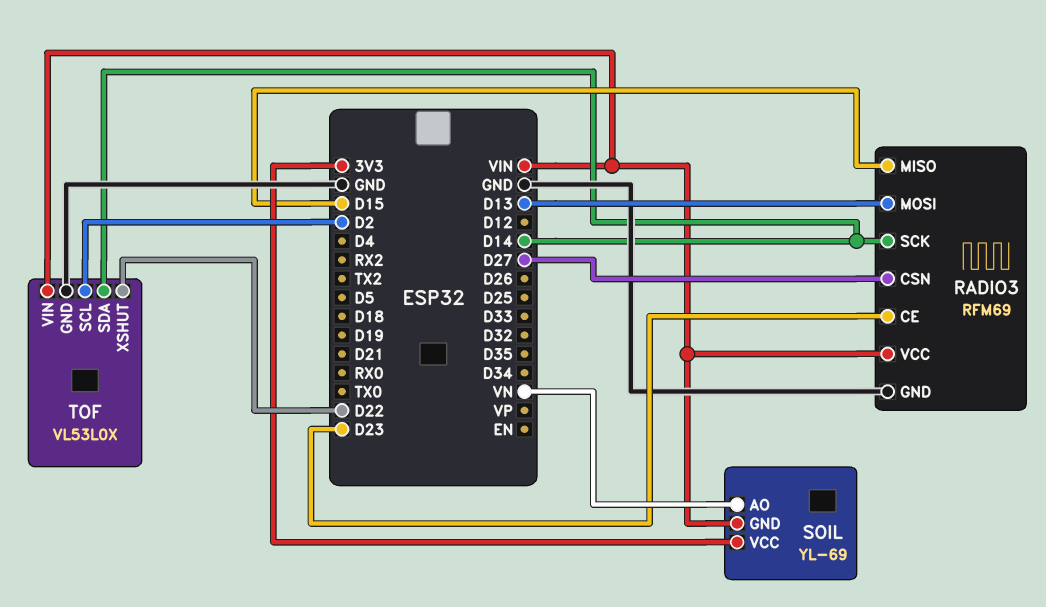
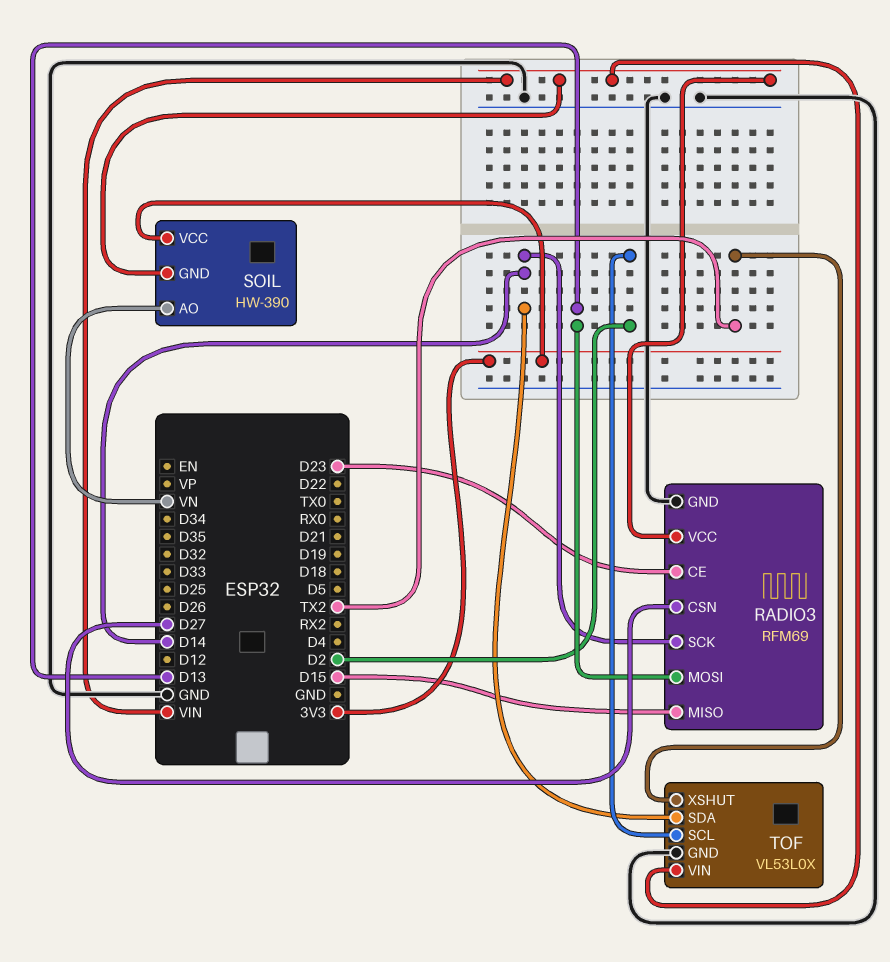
SOIL: YL-69 -> HW-390
TOF pin XSHUT: D22 -> TX2

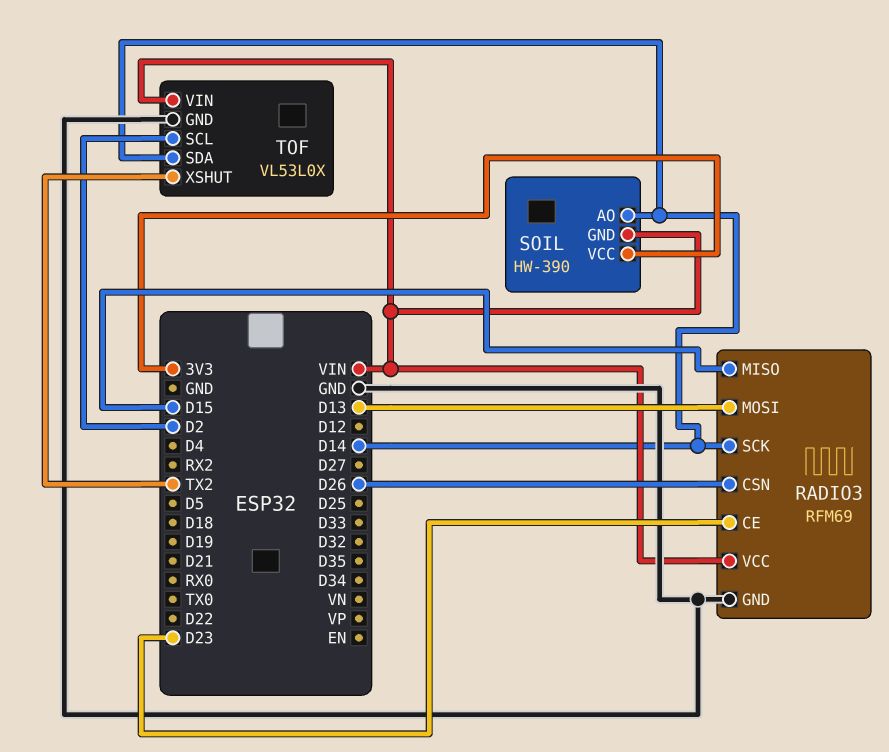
RADIO3 pin CSN: D27 -> D26
SOIL pin AO: VN -> D14

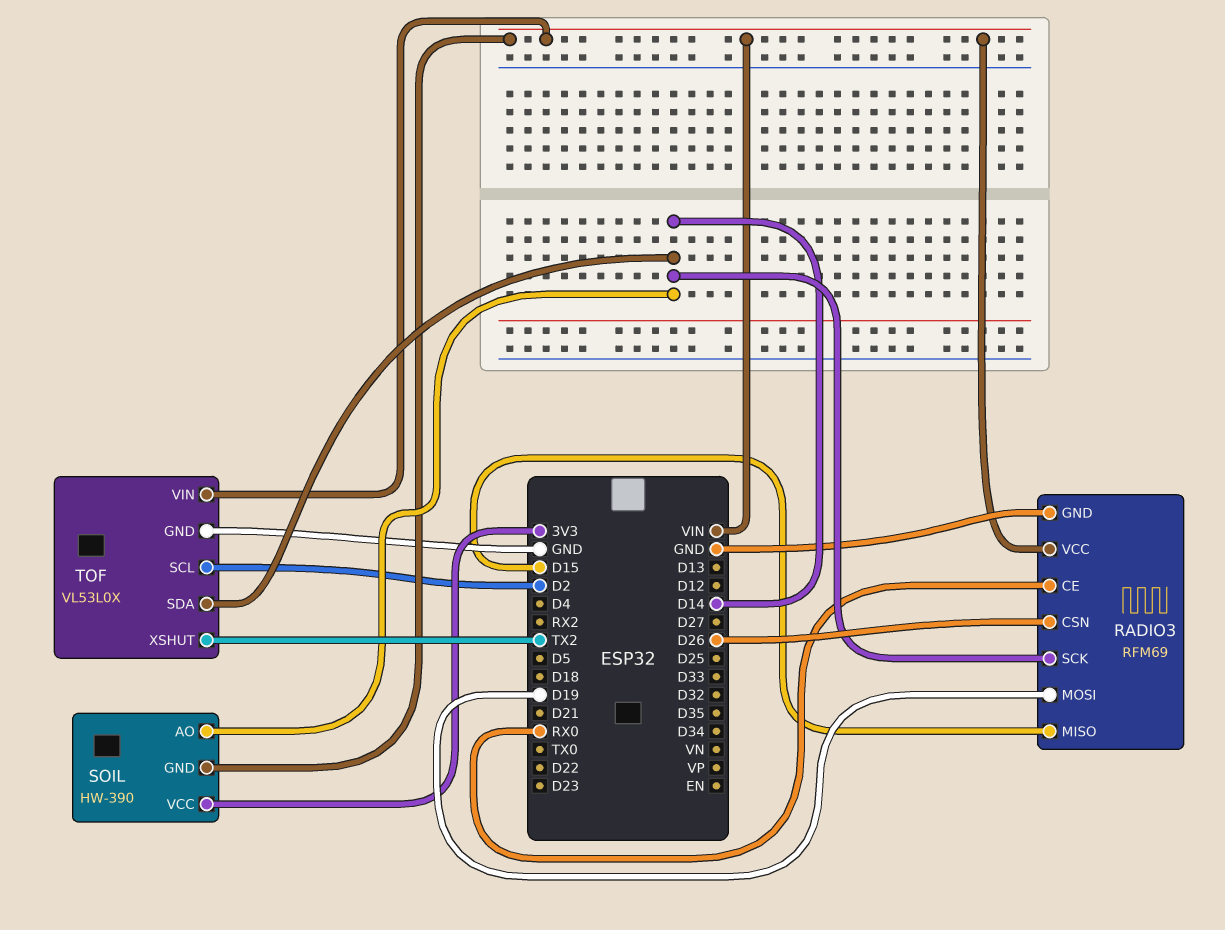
RADIO3 pin CE: D23 -> RX0
RADIO3 pin MOSI: D13 -> D19

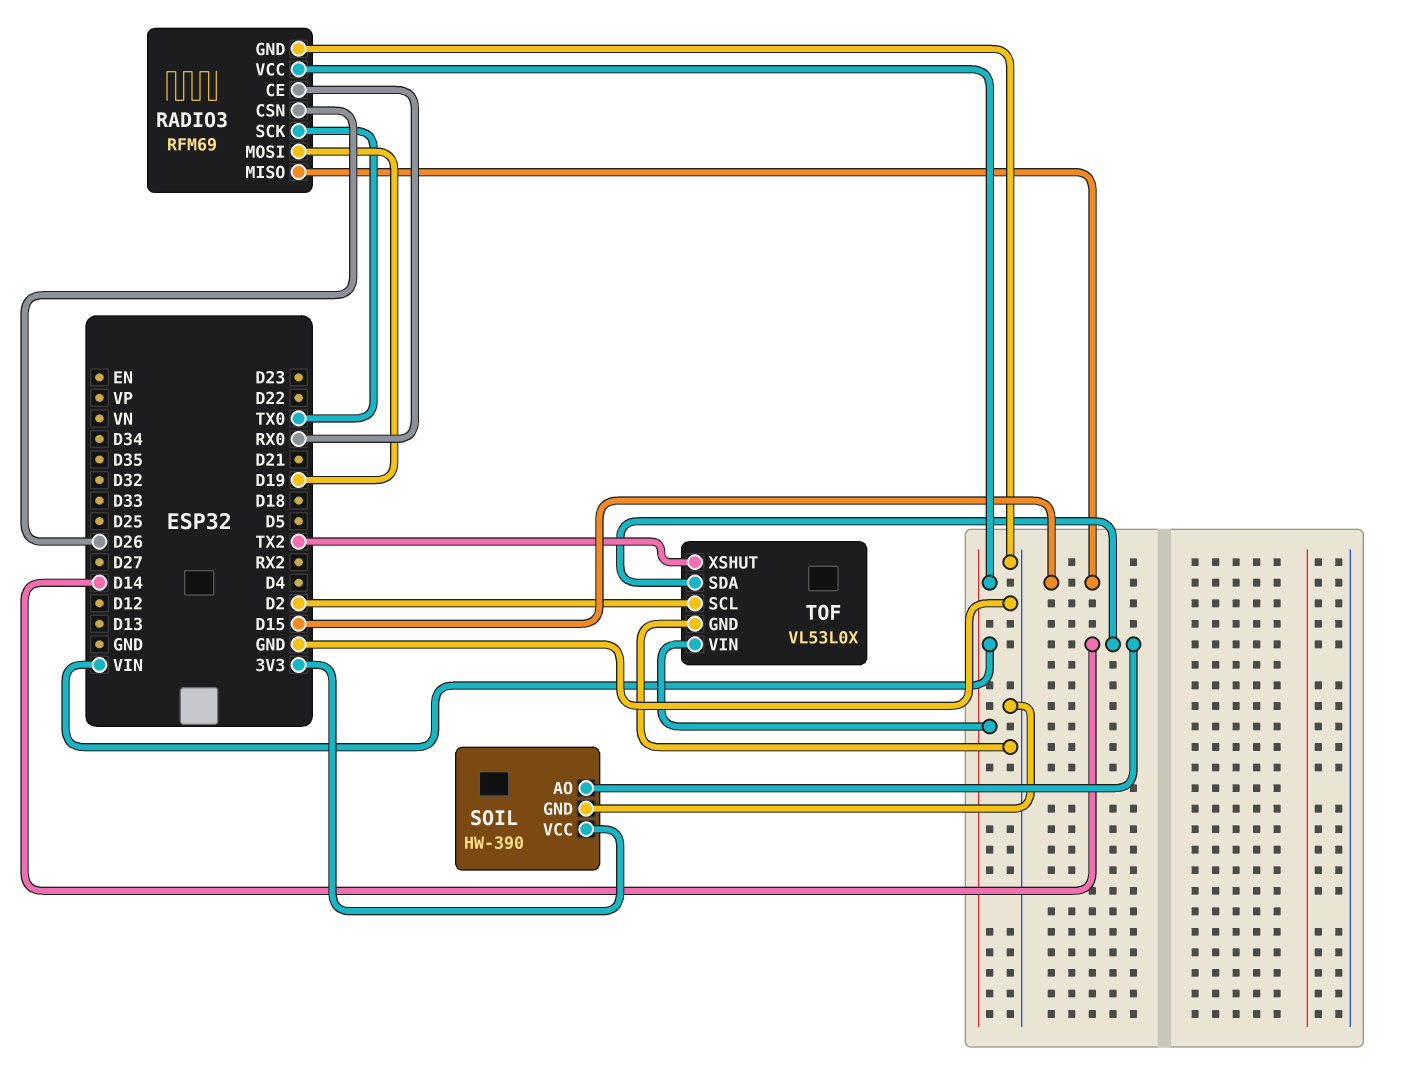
RADIO3 pin SCK: D14 -> TX0
SOIL pin GND: VIN -> GND

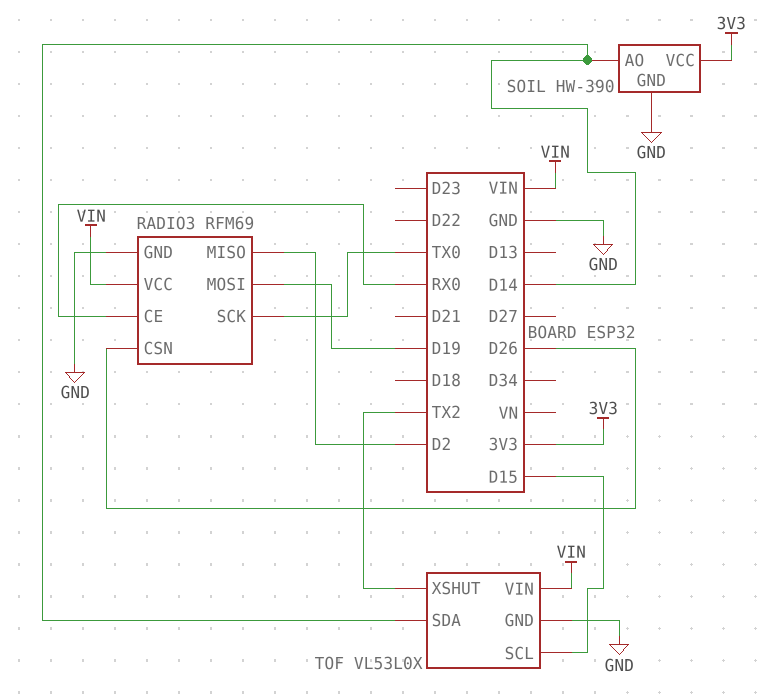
RADIO3 pin MISO: D15 -> D2
TOF pin SCL: D2 -> D15

